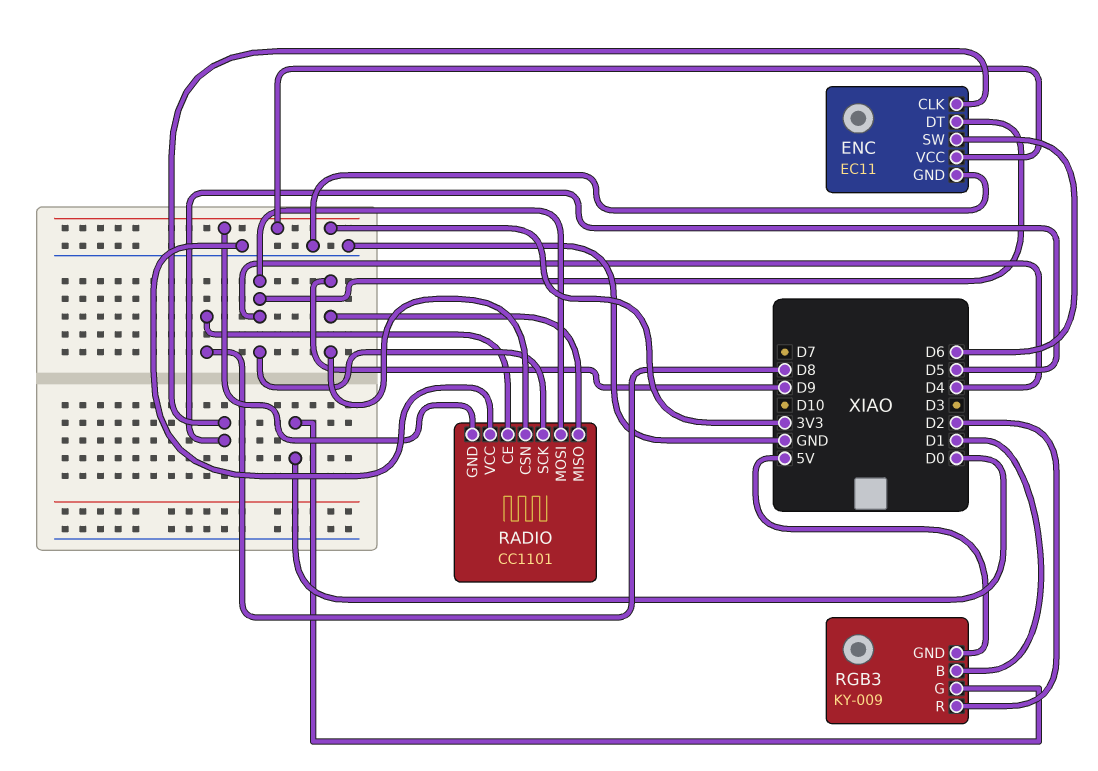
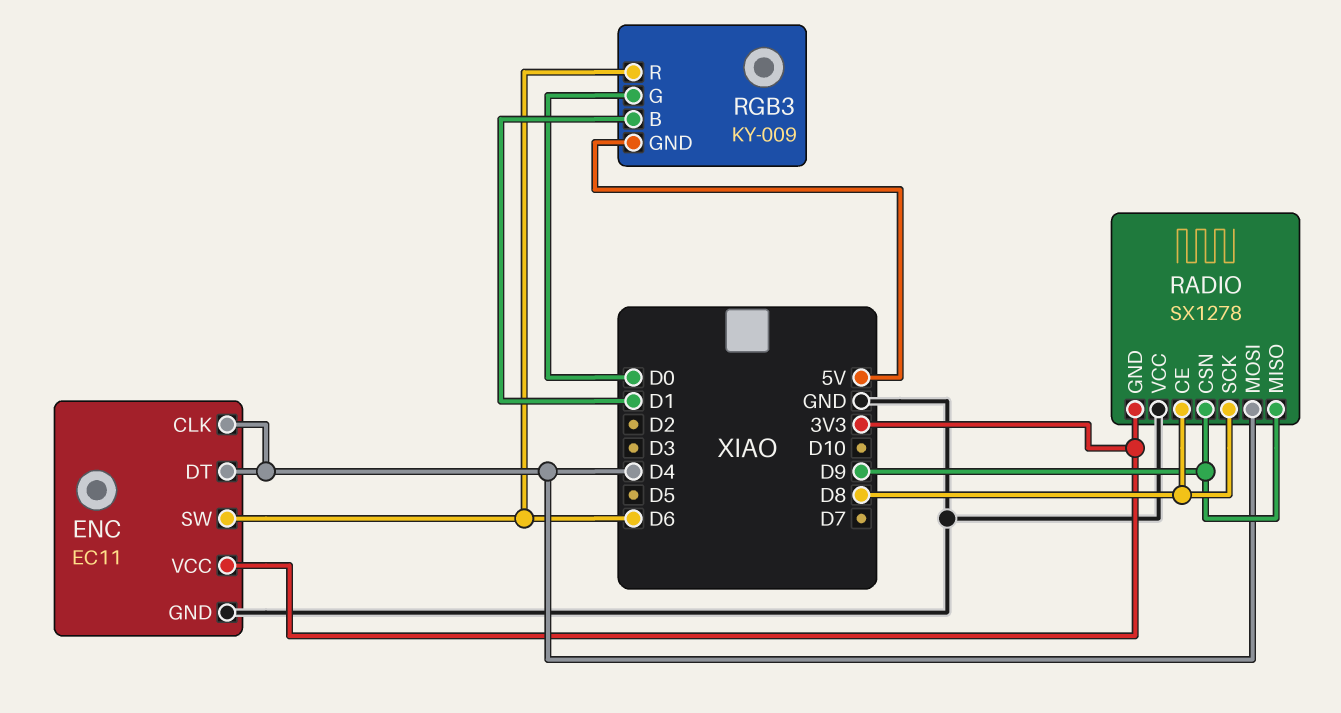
ENC pin CLK: D5 -> D4
RADIO: CC1101 -> SX1278
RADIO pin SCK: D4 -> D8
RGB3 pin R: D2 -> D6

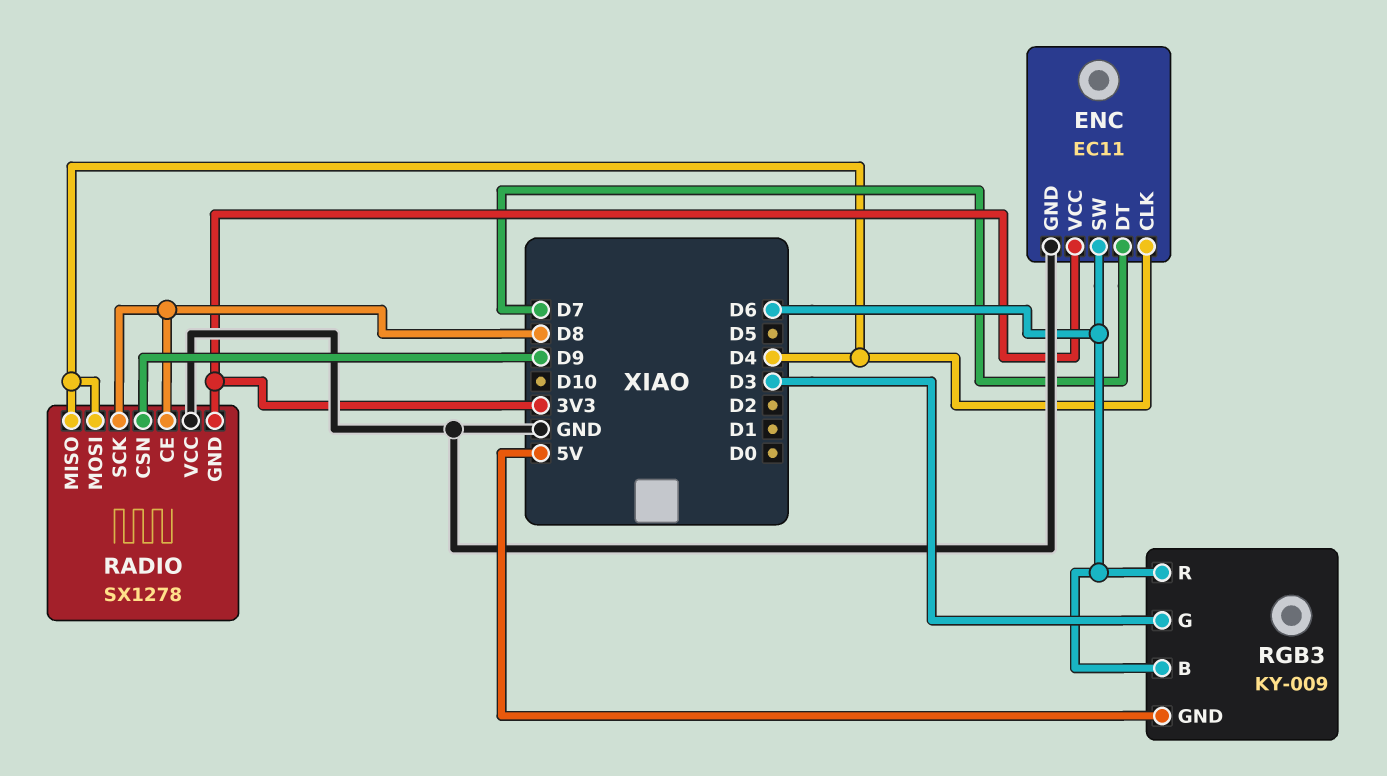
ENC pin DT: D4 -> D7
RADIO pin MISO: D9 -> D4
RGB3 pin B: D1 -> D6
RGB3 pin G: D0 -> D3

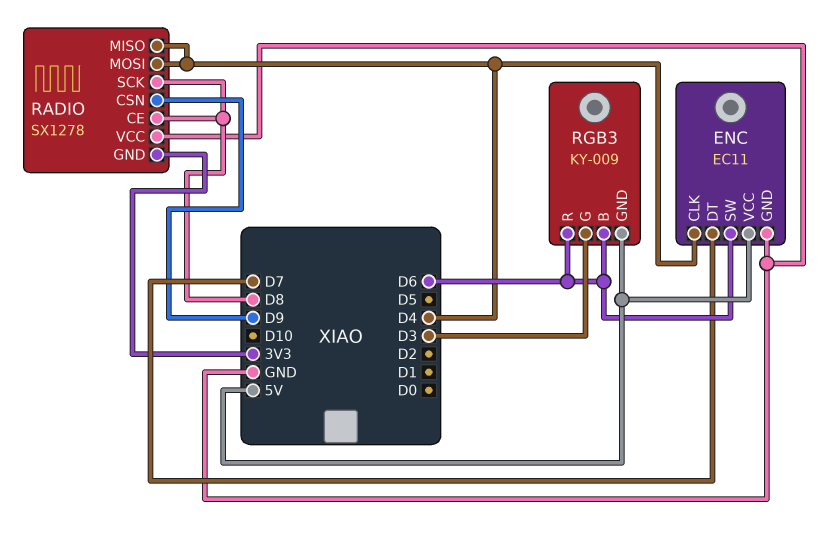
ENC pin VCC: 3V3 -> 5V

